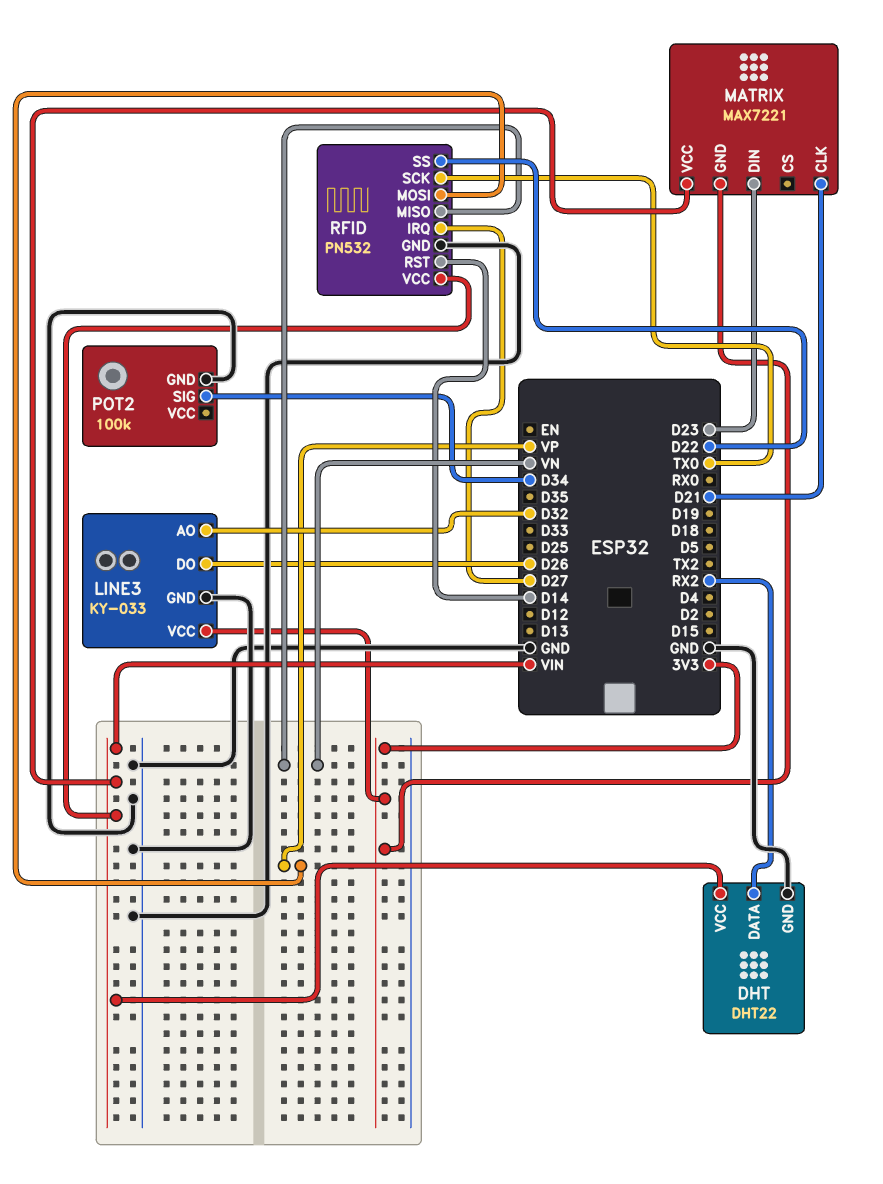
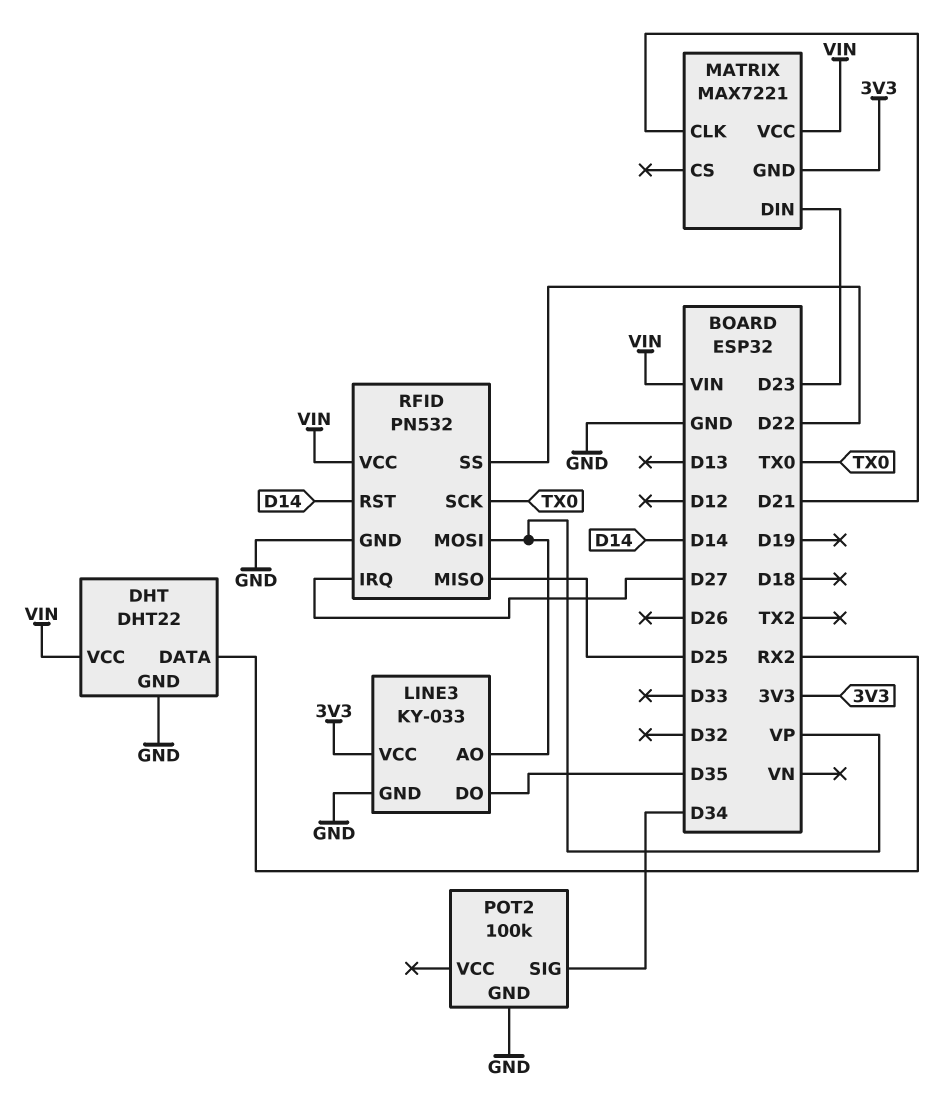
LINE3 pin AO: D32 -> VP
LINE3 pin DO: D26 -> D35
RFID pin MISO: VN -> D25

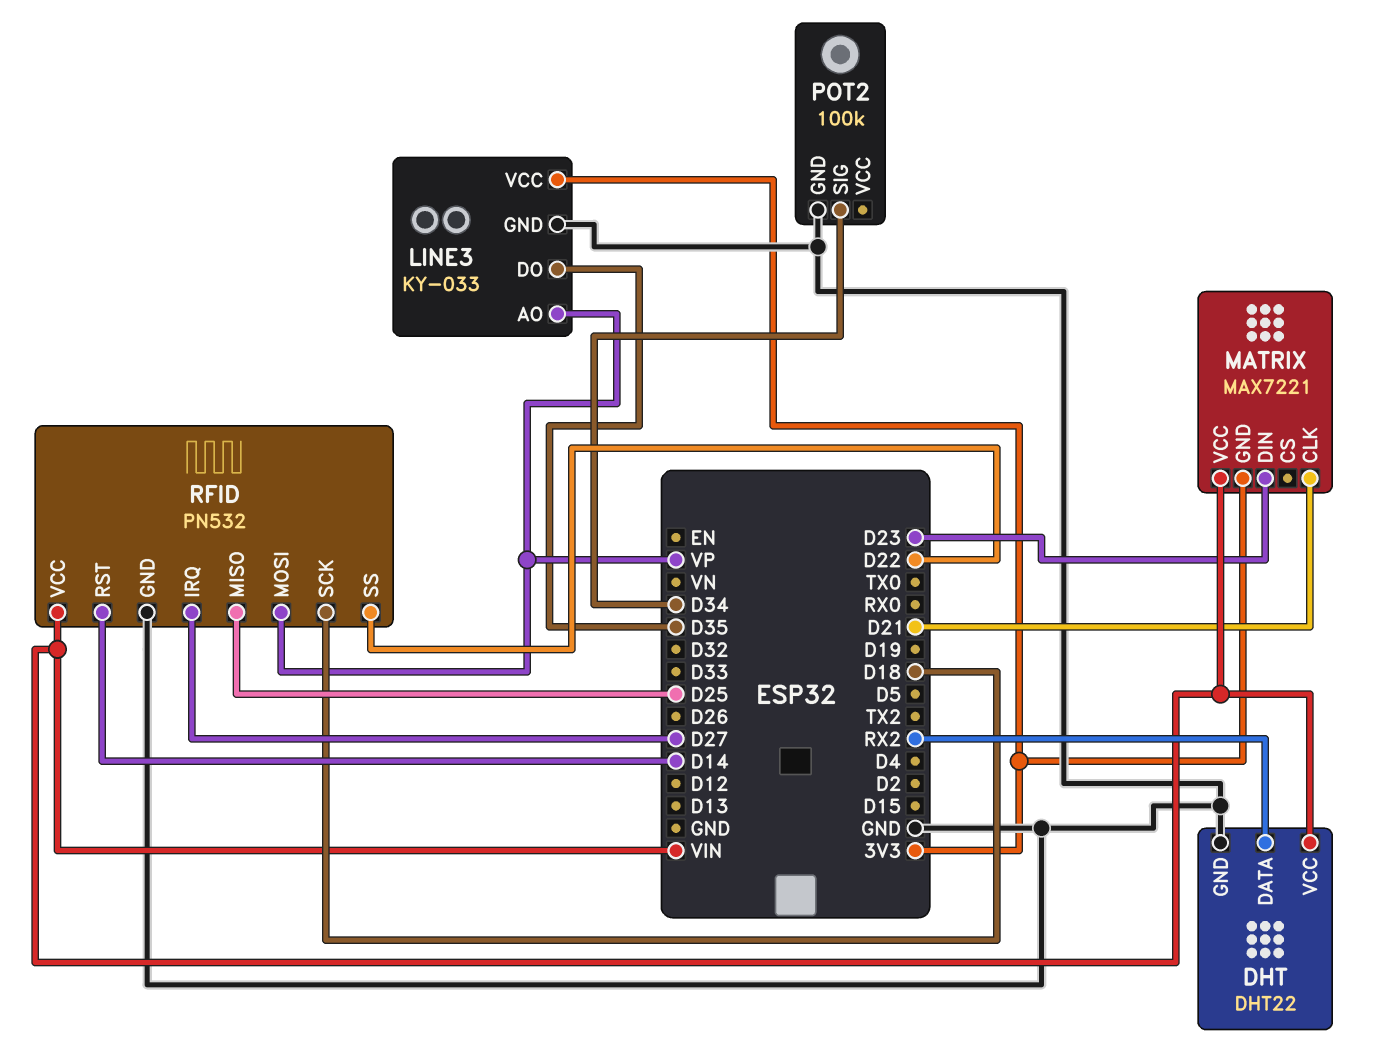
RFID pin SCK: TX0 -> D18

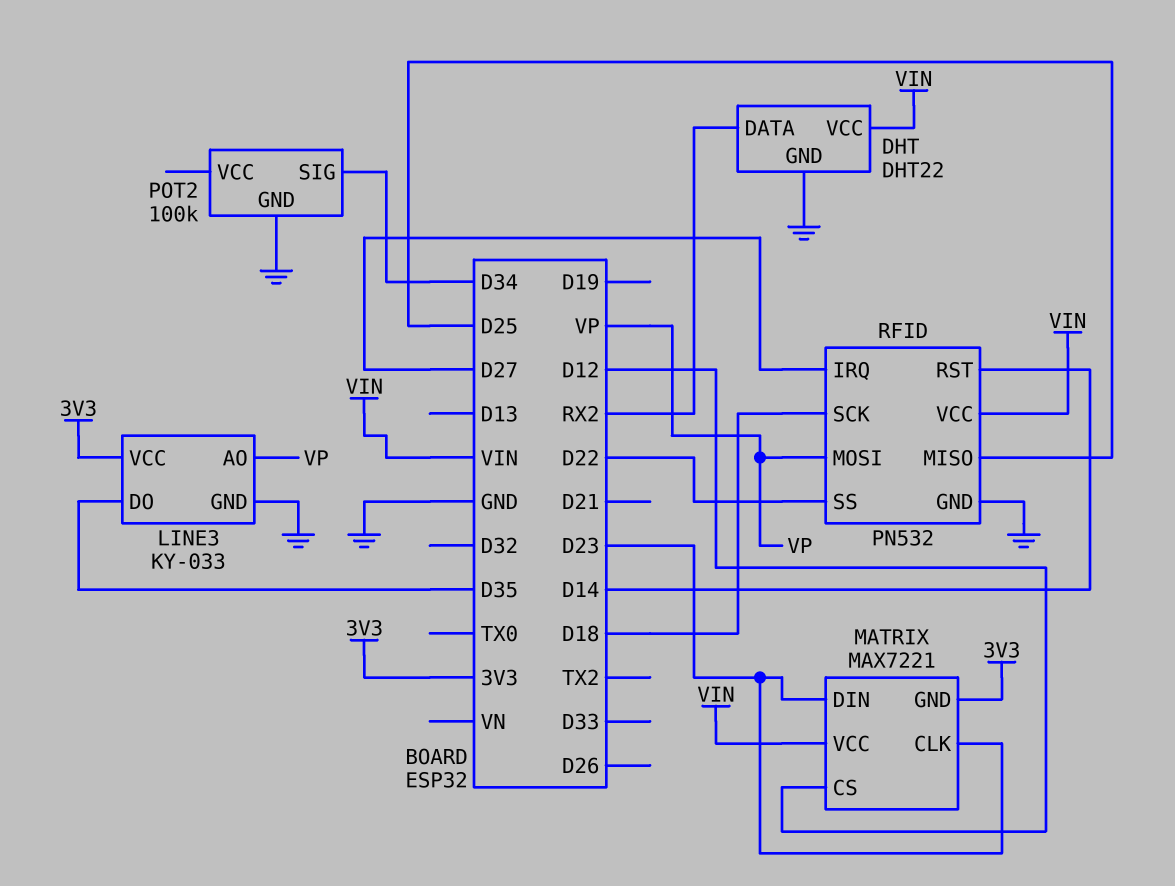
MATRIX pin CLK: D21 -> D23
MATRIX pin CS: none -> D12

